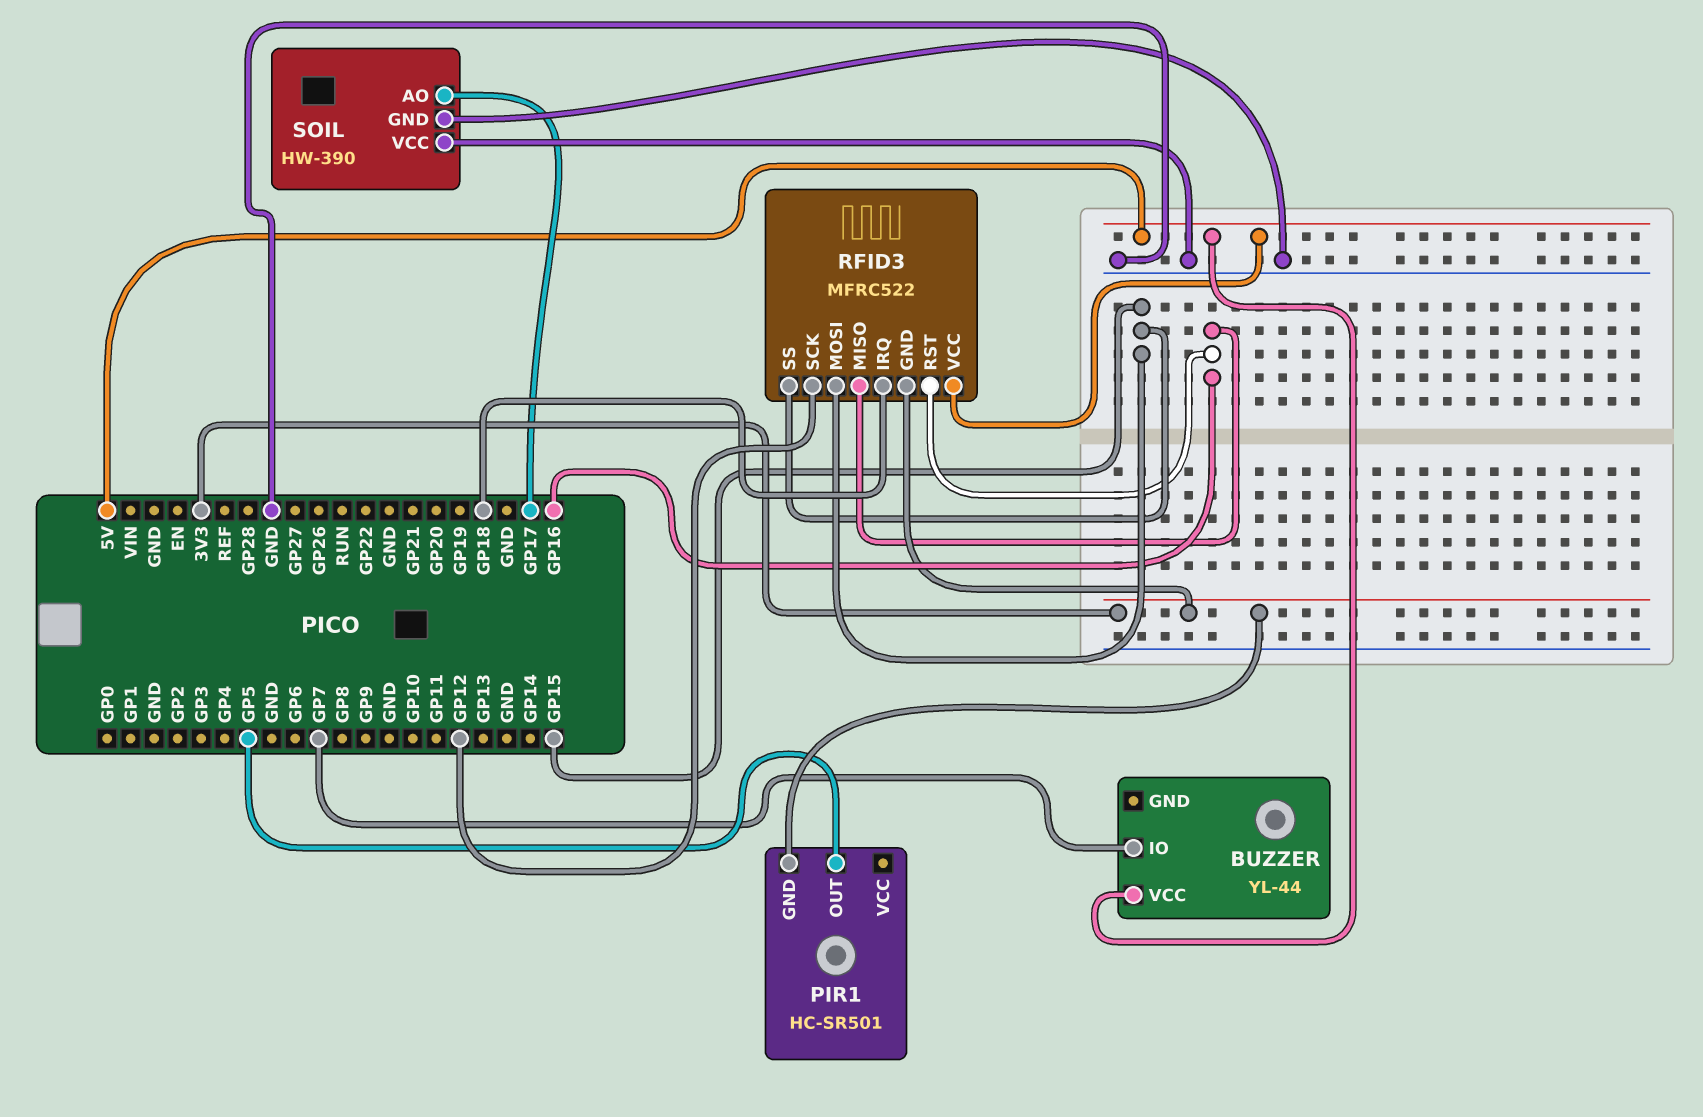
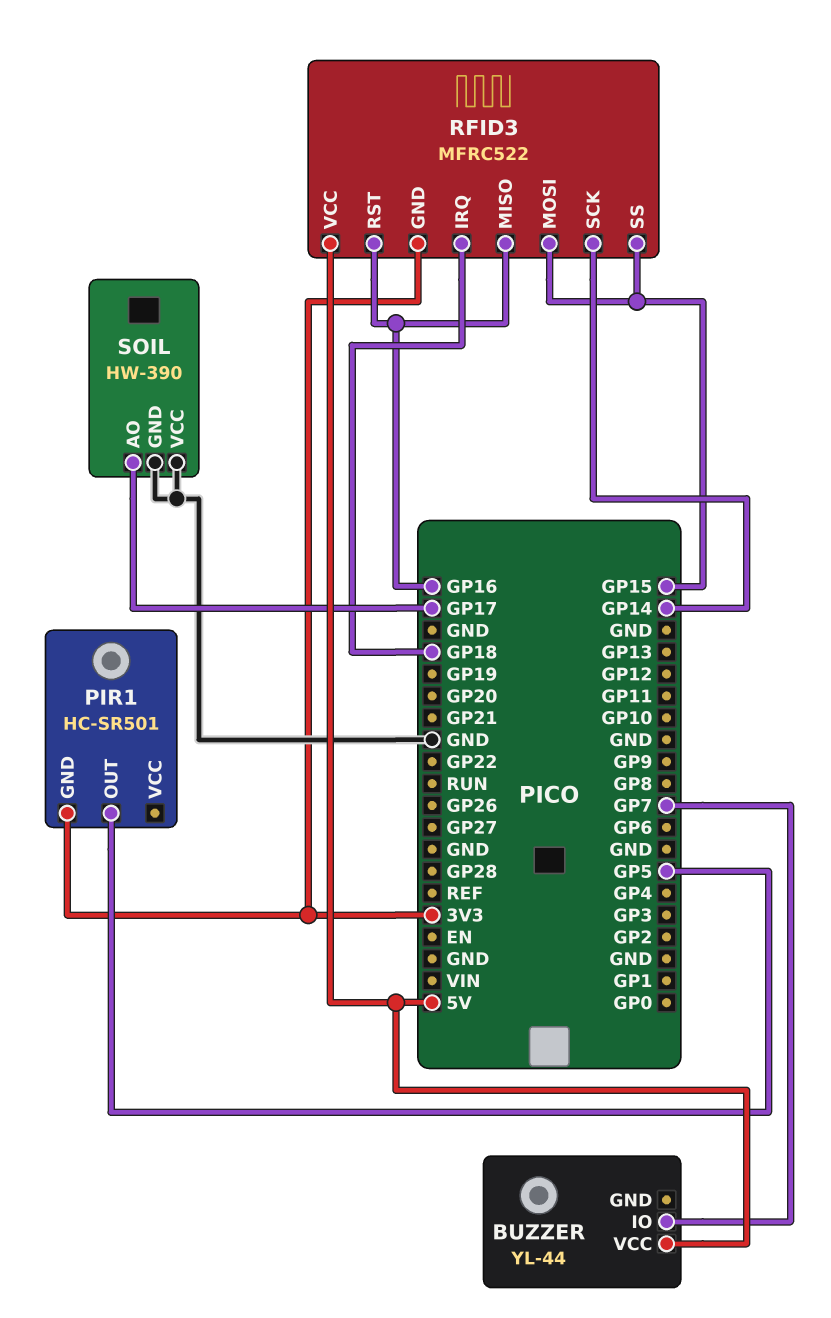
RFID3 pin SCK: GP12 -> GP14

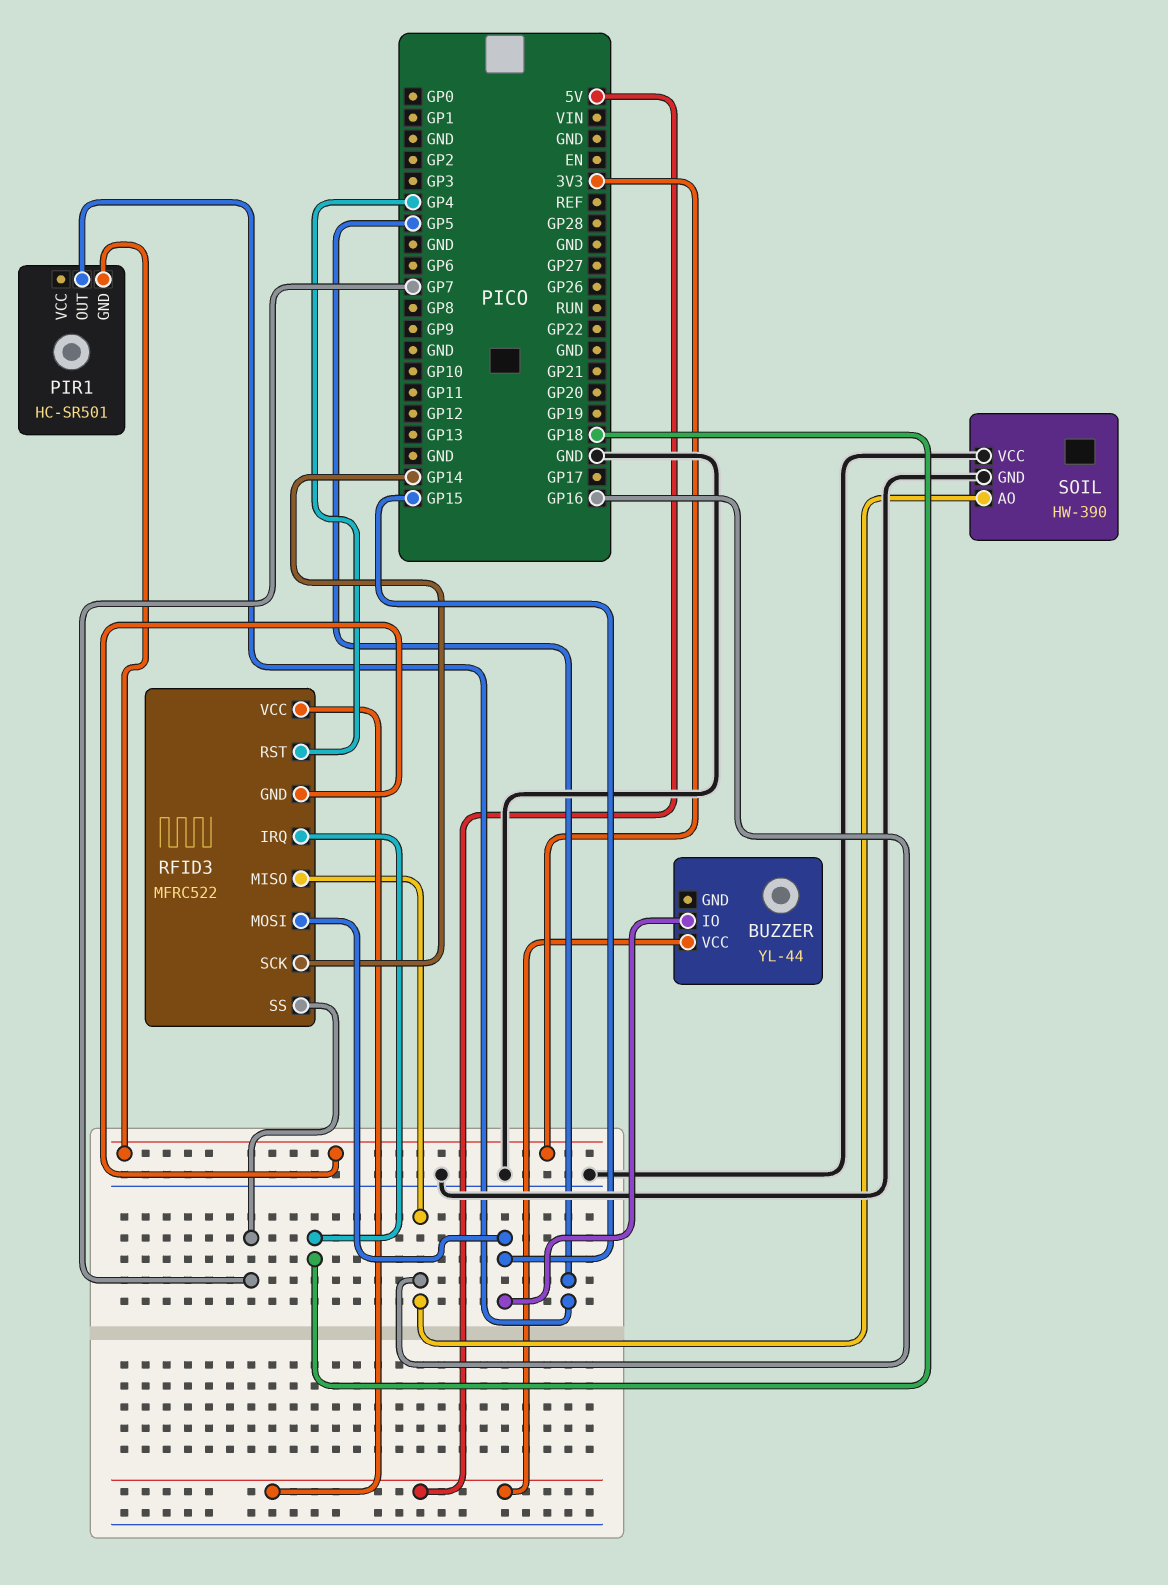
BUZZER pin IO: GP7 -> GP15
RFID3 pin RST: GP16 -> GP4
RFID3 pin SS: GP15 -> GP7
SOIL pin AO: GP17 -> GP16

